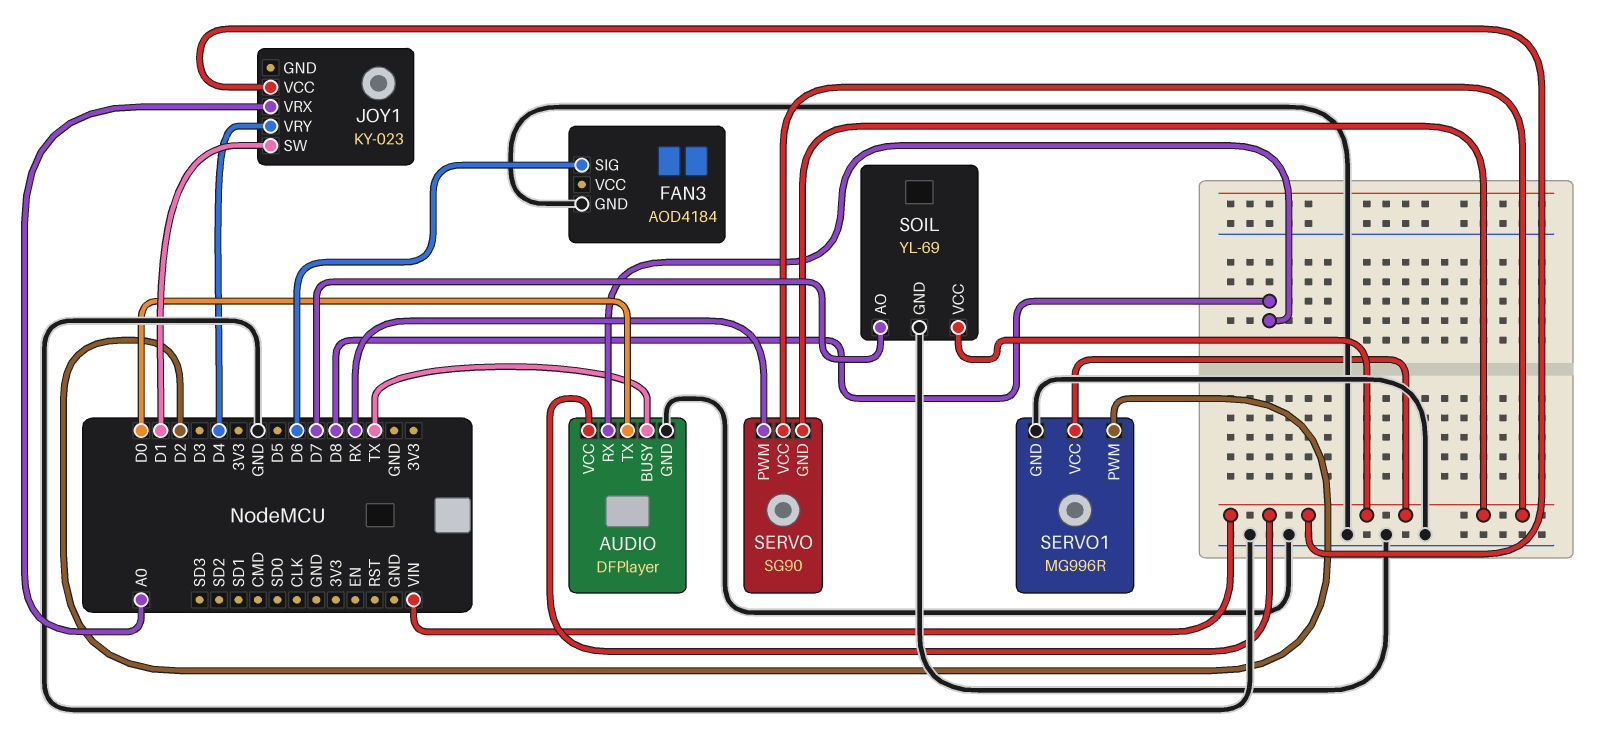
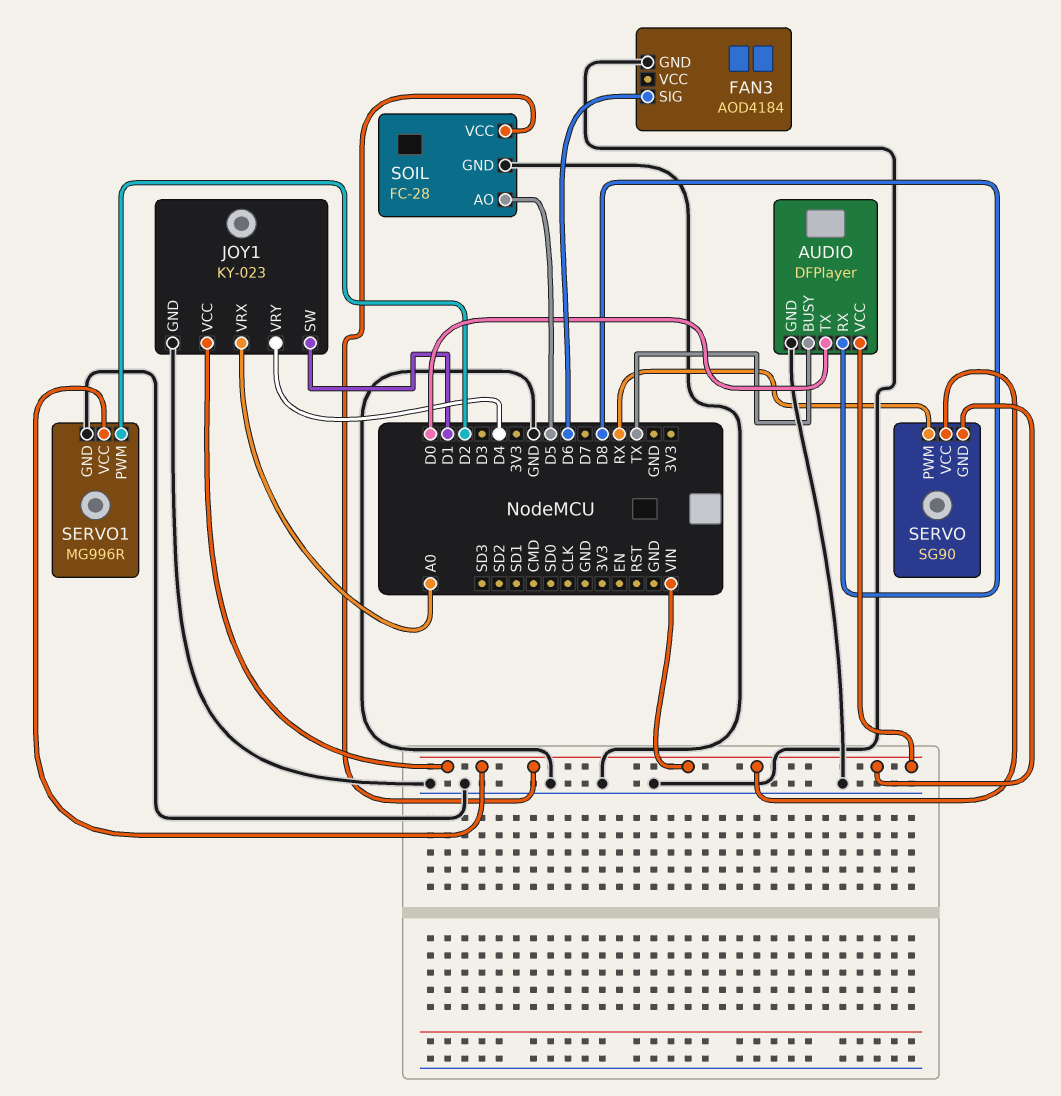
JOY1 pin GND: none -> GND
SOIL: YL-69 -> FC-28
SOIL pin AO: D7 -> D5

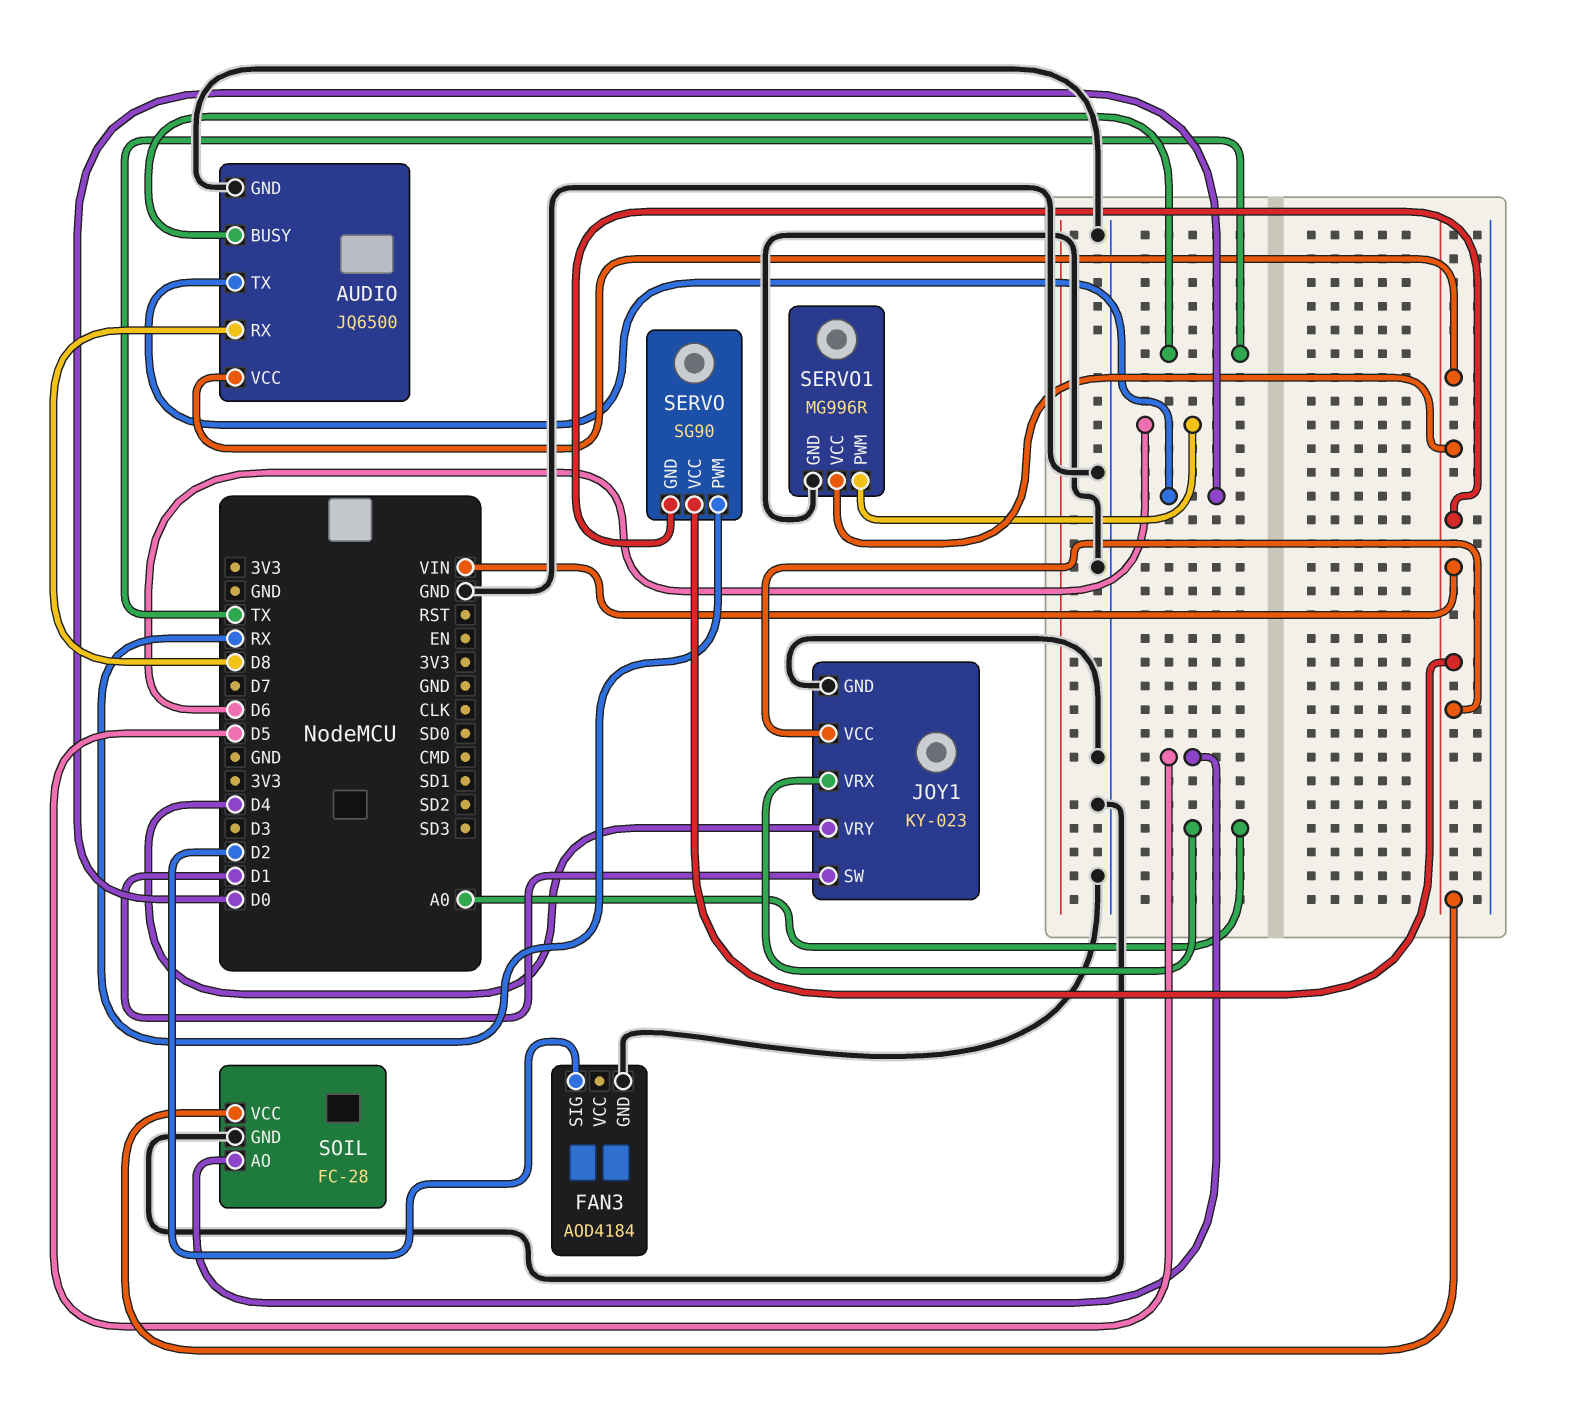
AUDIO: DFPlayer -> JQ6500
FAN3 pin SIG: D6 -> D2
SERVO1 pin PWM: D2 -> D6

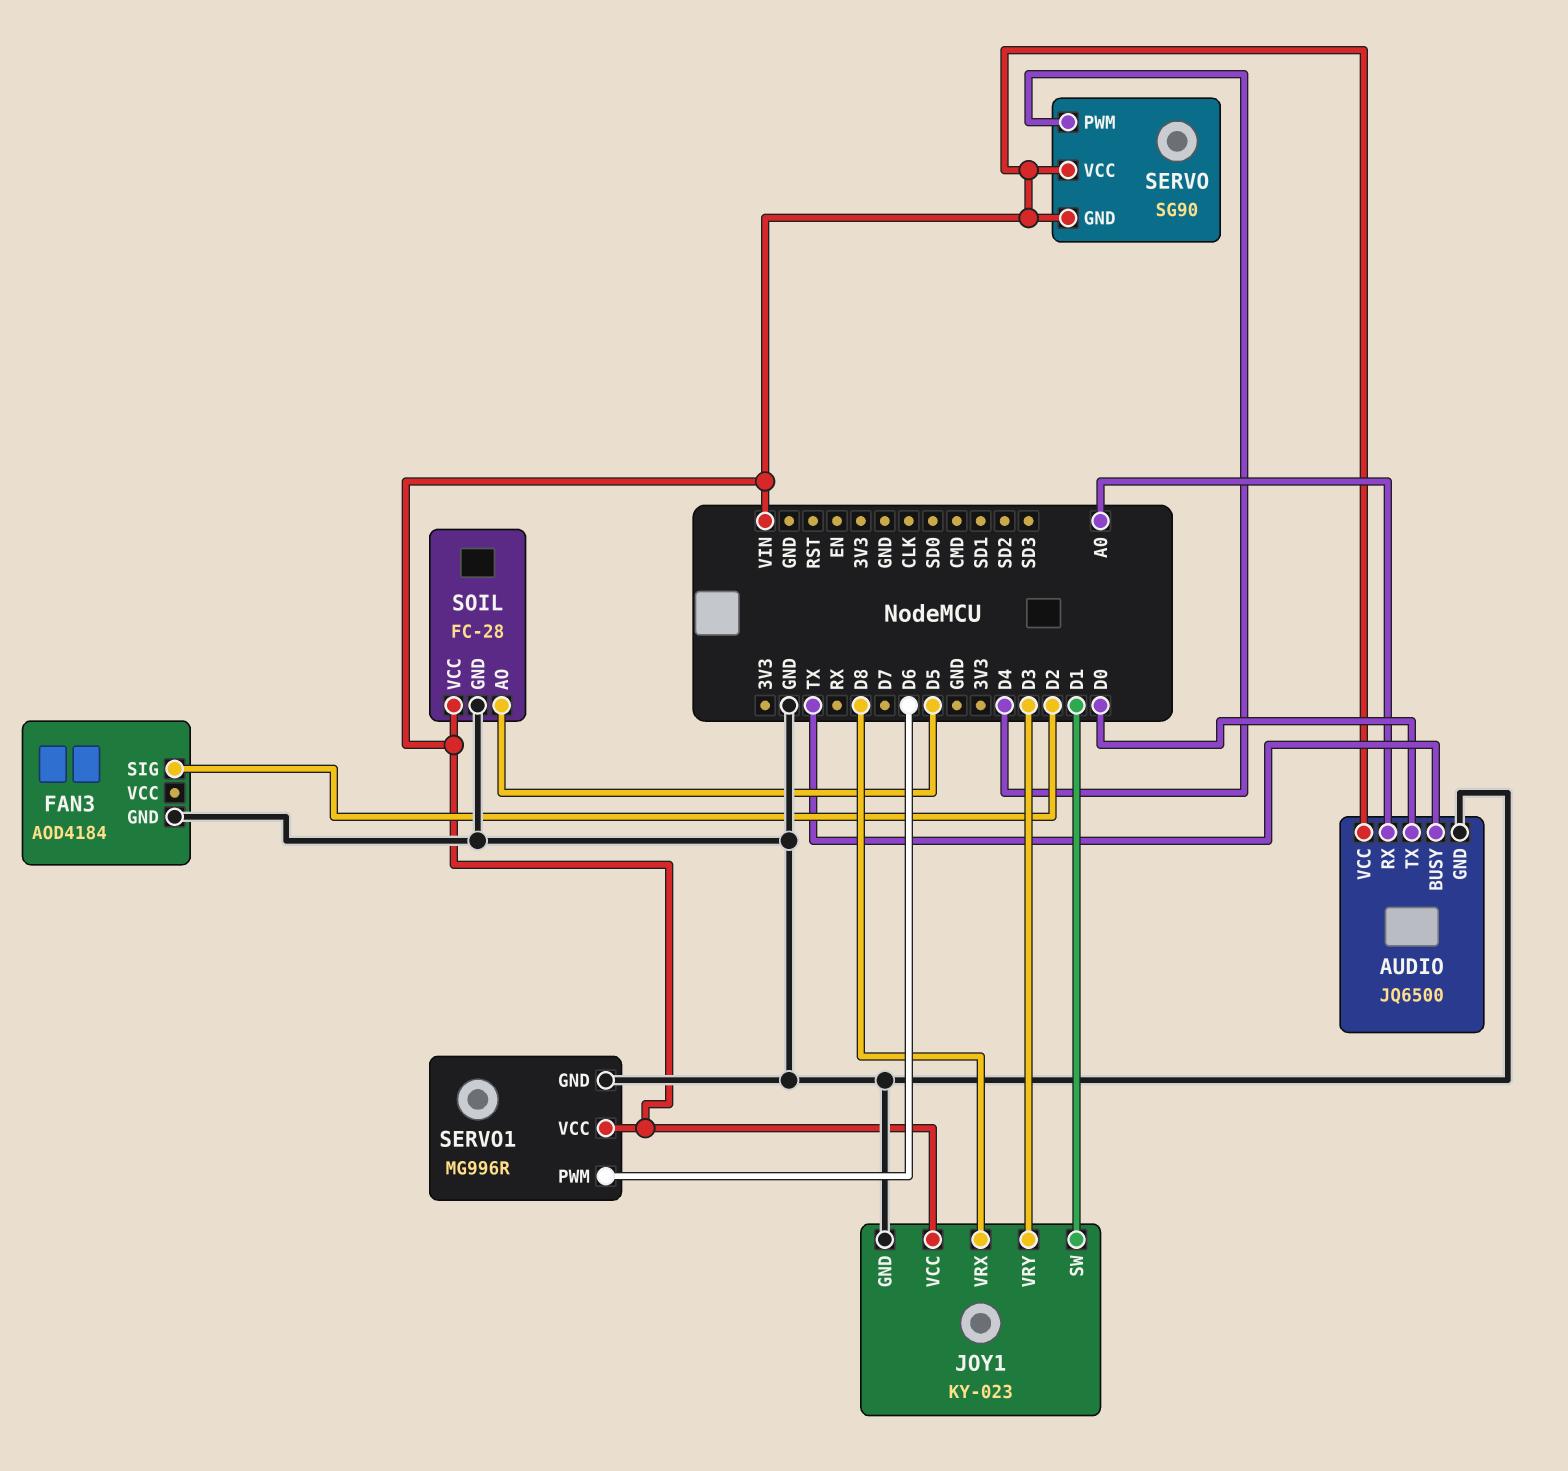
AUDIO pin RX: D8 -> A0
JOY1 pin VRX: A0 -> D8
JOY1 pin VRY: D4 -> D3
SERVO pin PWM: RX -> D4

